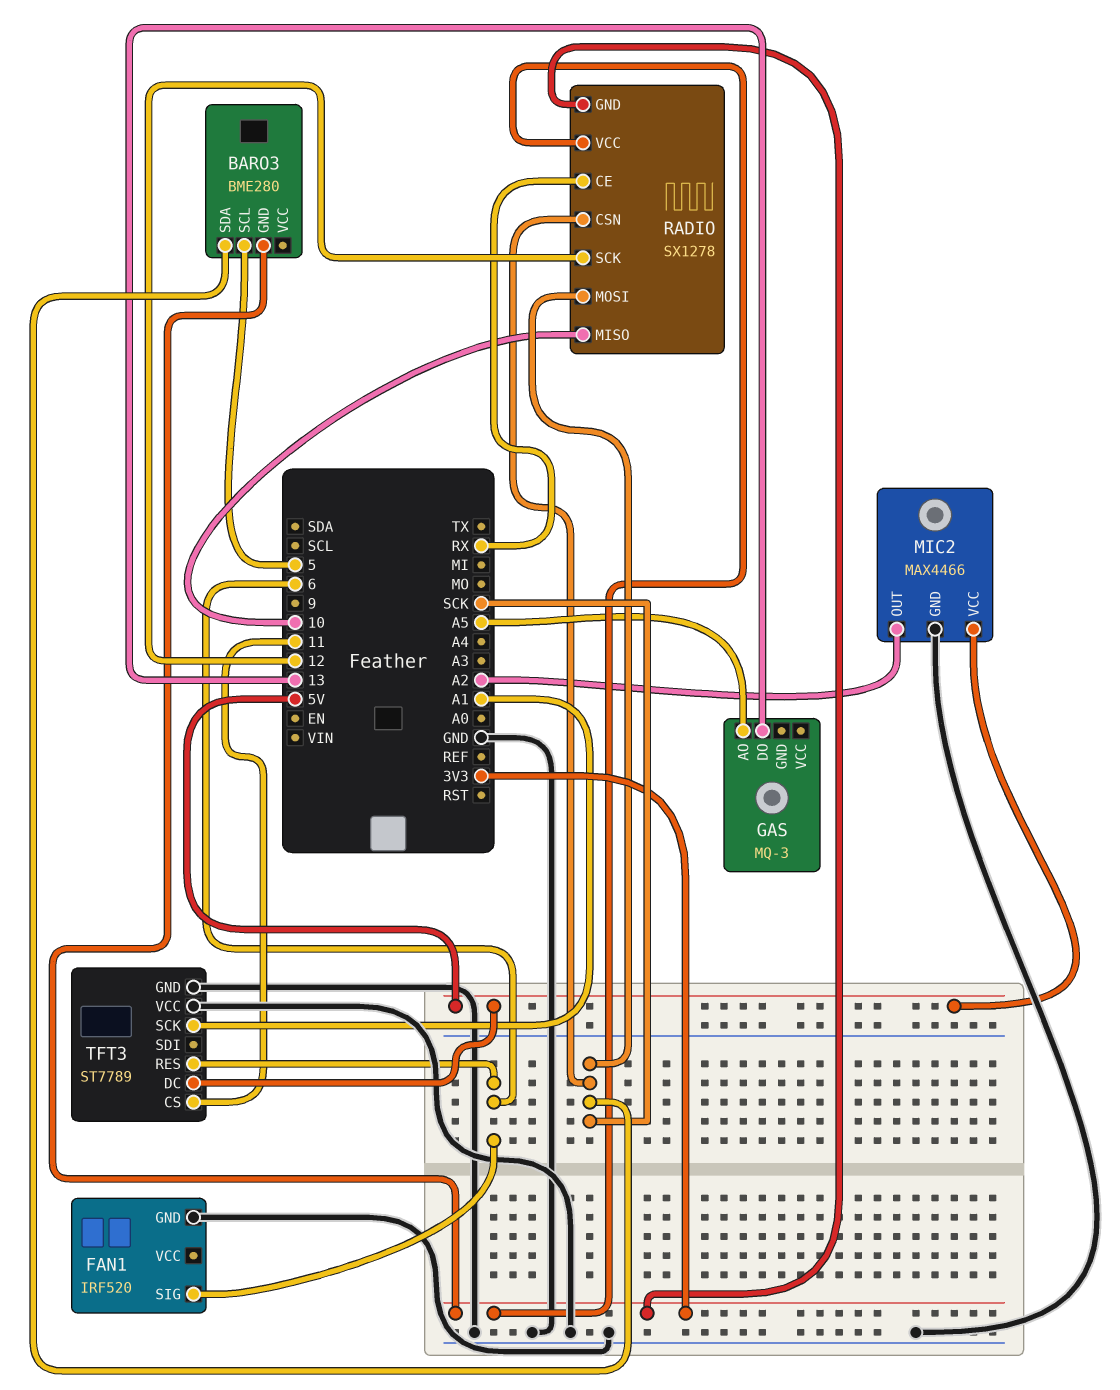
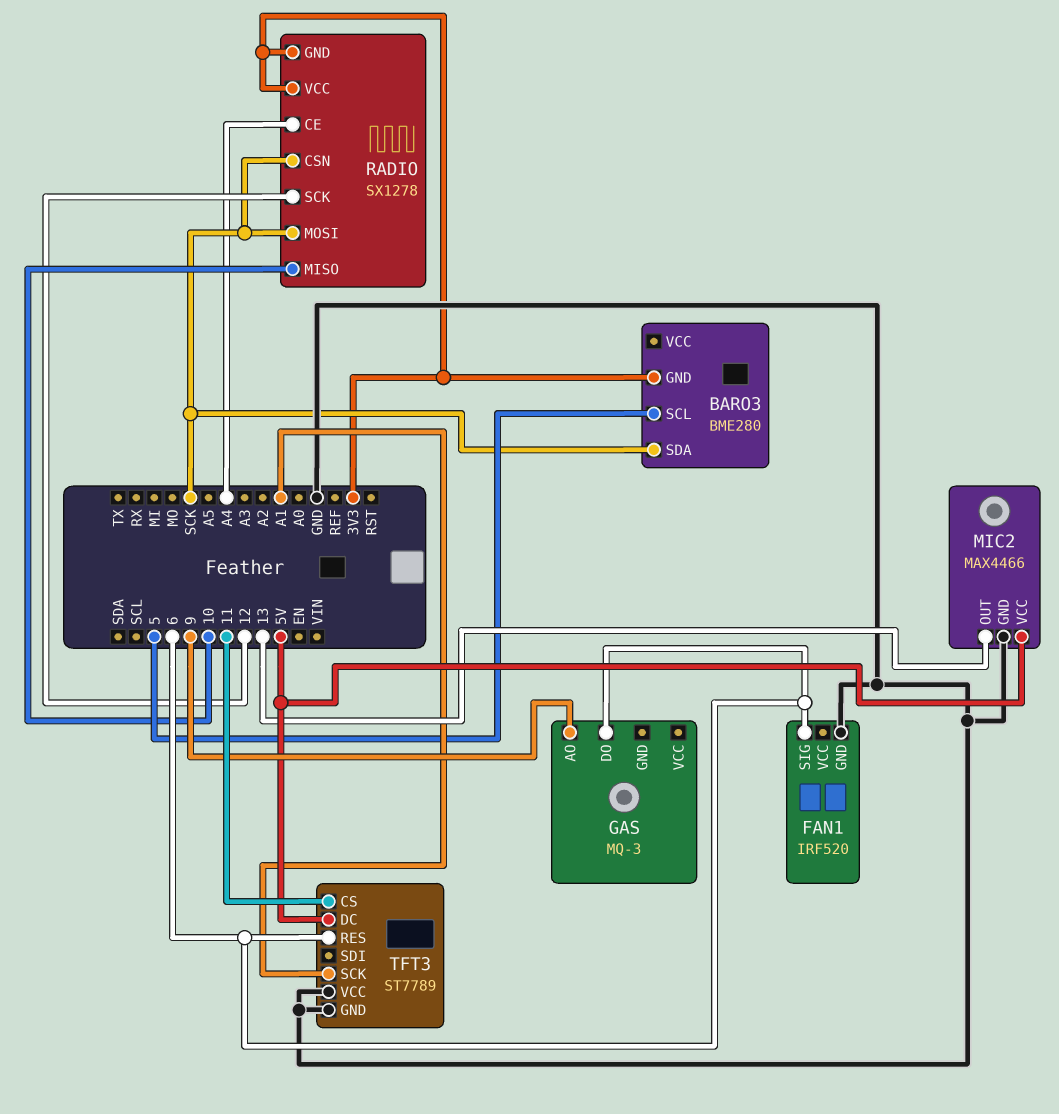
GAS pin AO: A5 -> 9
GAS pin DO: 13 -> 6
MIC2 pin OUT: A2 -> 13
RADIO pin CE: RX -> A4

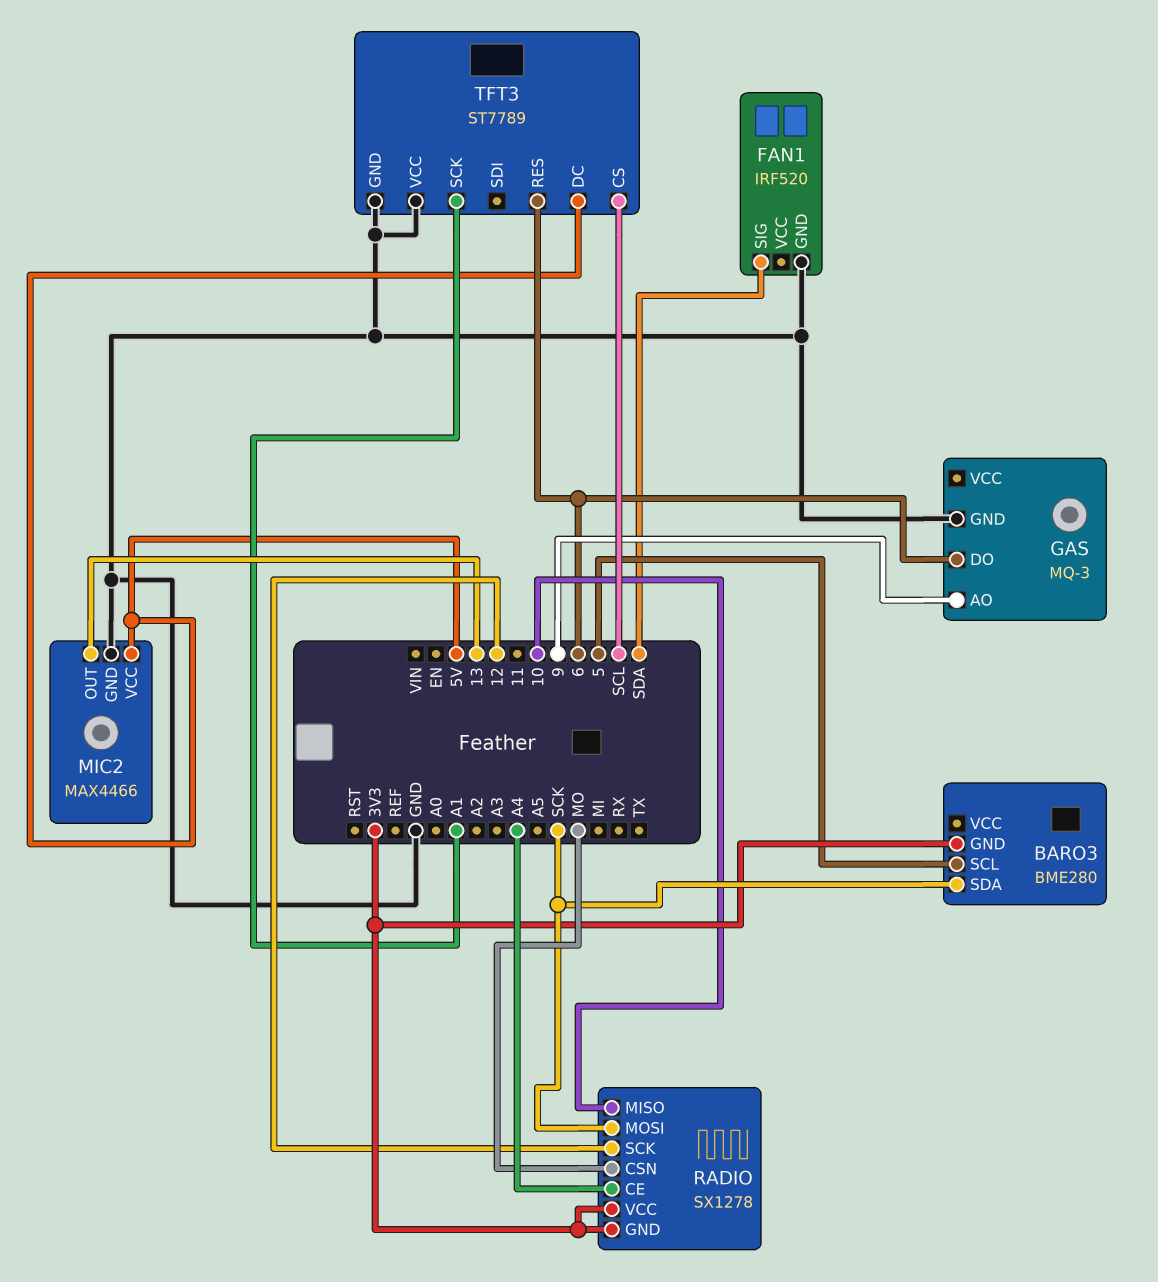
FAN1 pin SIG: 6 -> SDA
GAS pin GND: none -> GND
RADIO pin CSN: SCK -> MO
TFT3 pin CS: 11 -> SCL

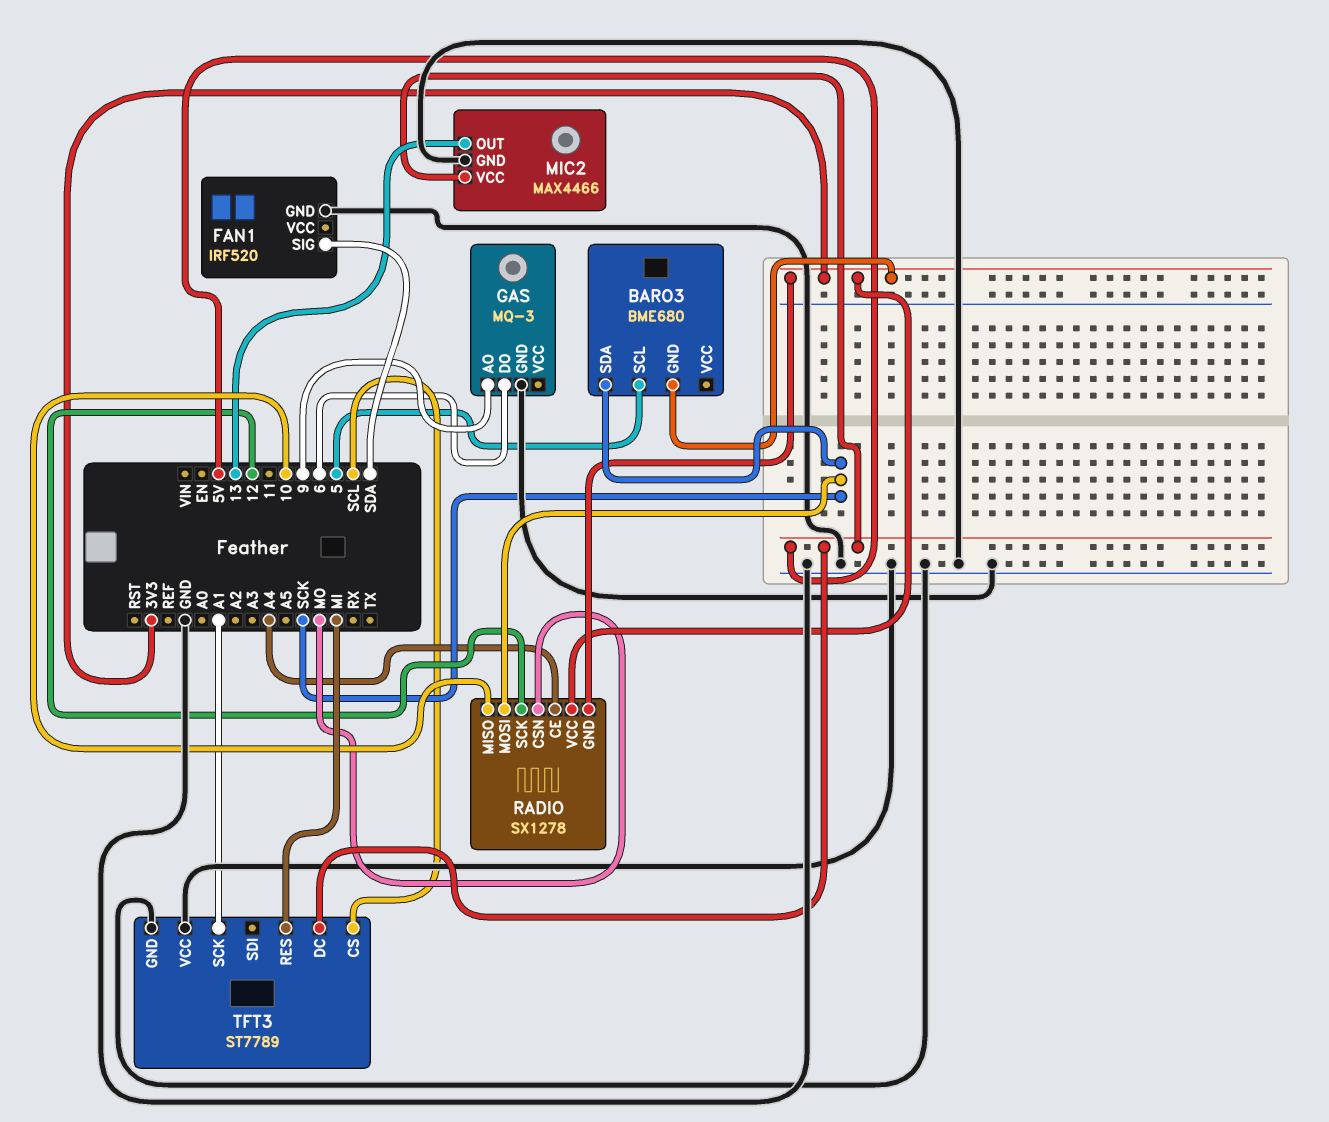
BARO3: BME280 -> BME680
TFT3 pin RES: 6 -> MI

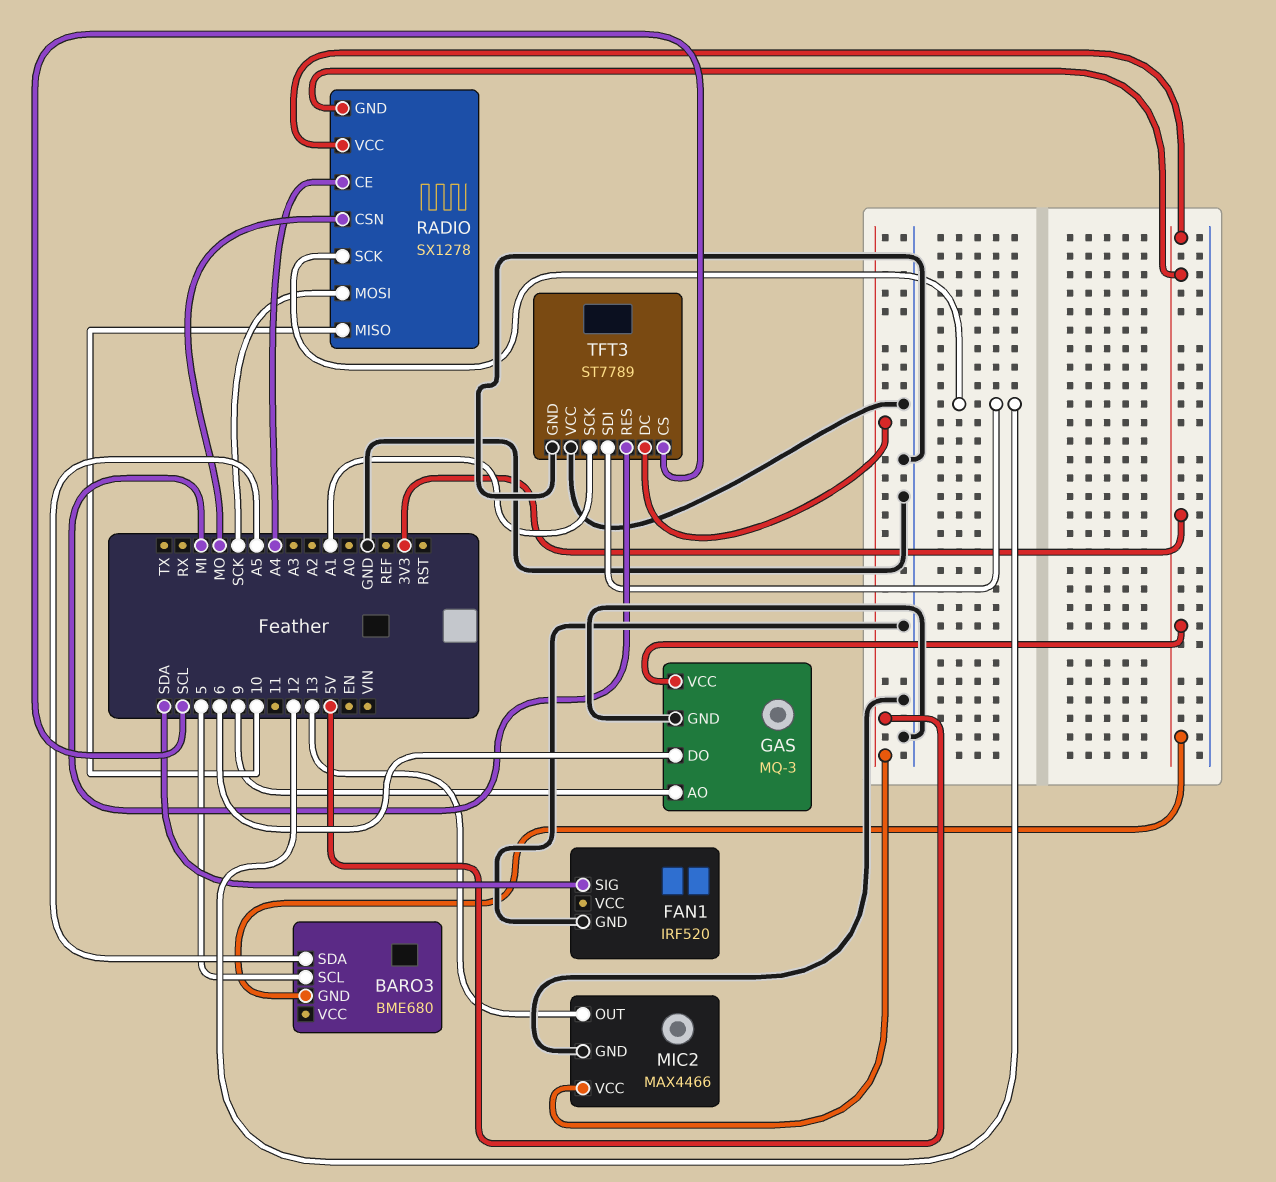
BARO3 pin SDA: SCK -> A5
GAS pin VCC: none -> 3V3
TFT3 pin SDI: none -> 12

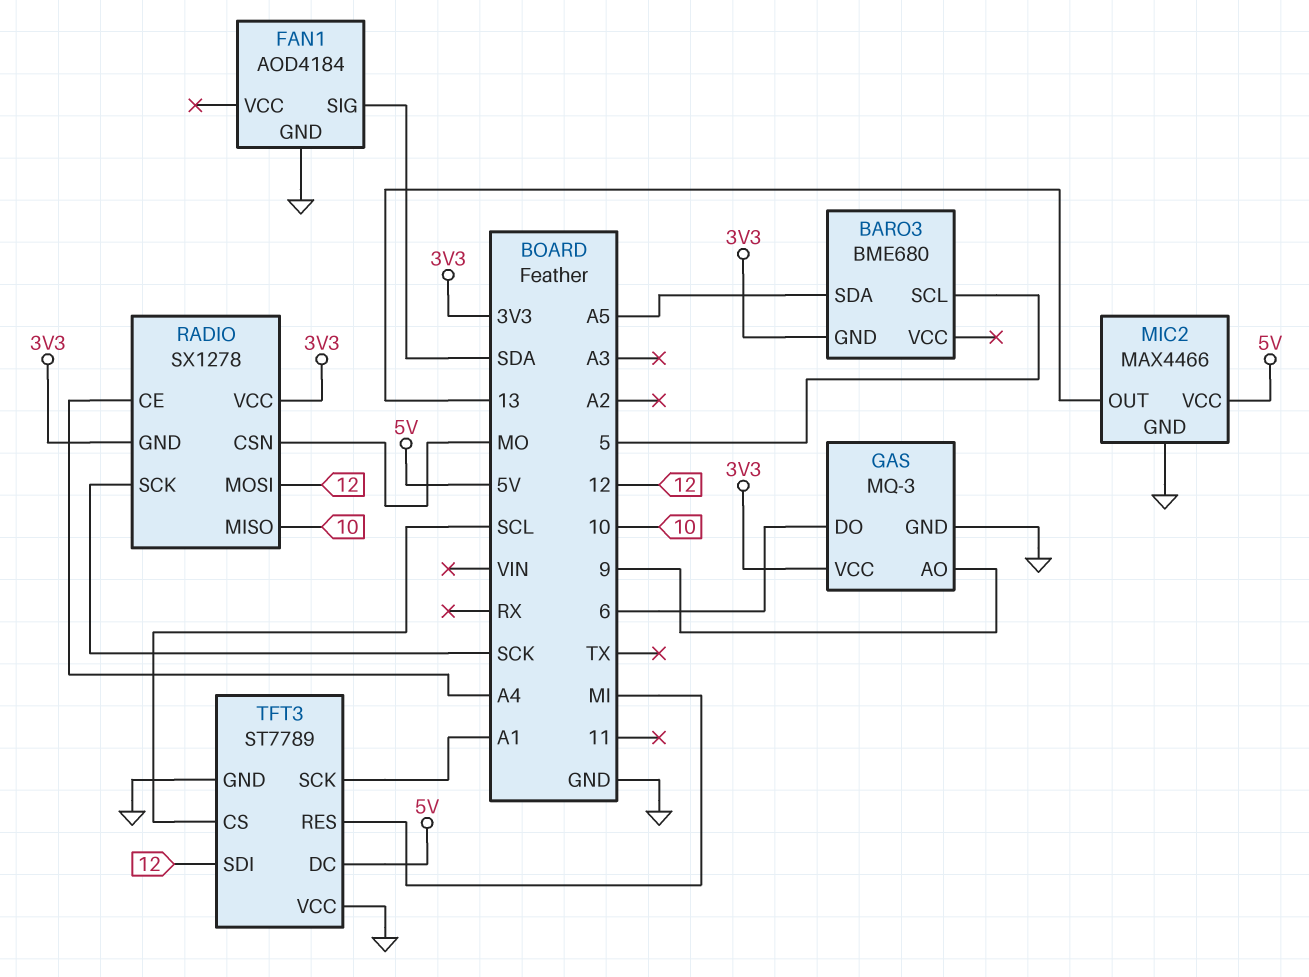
FAN1: IRF520 -> AOD4184
RADIO pin MOSI: SCK -> 12
RADIO pin SCK: 12 -> SCK

